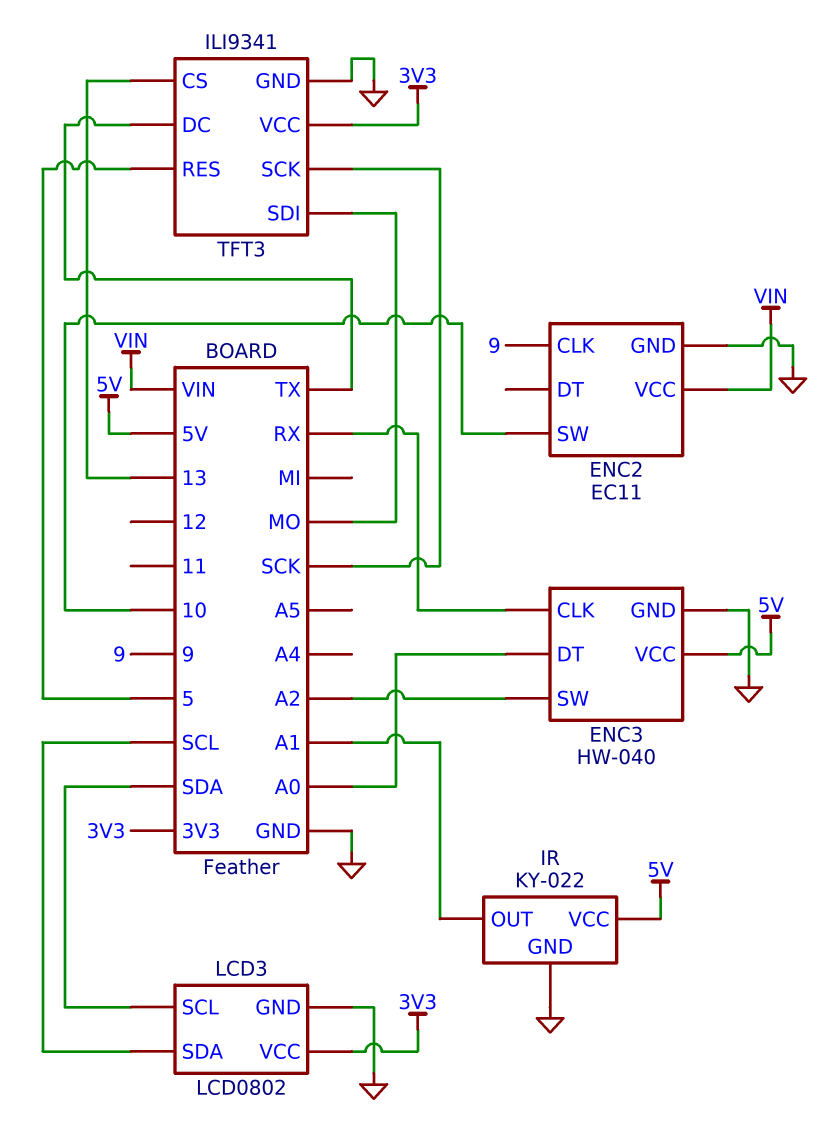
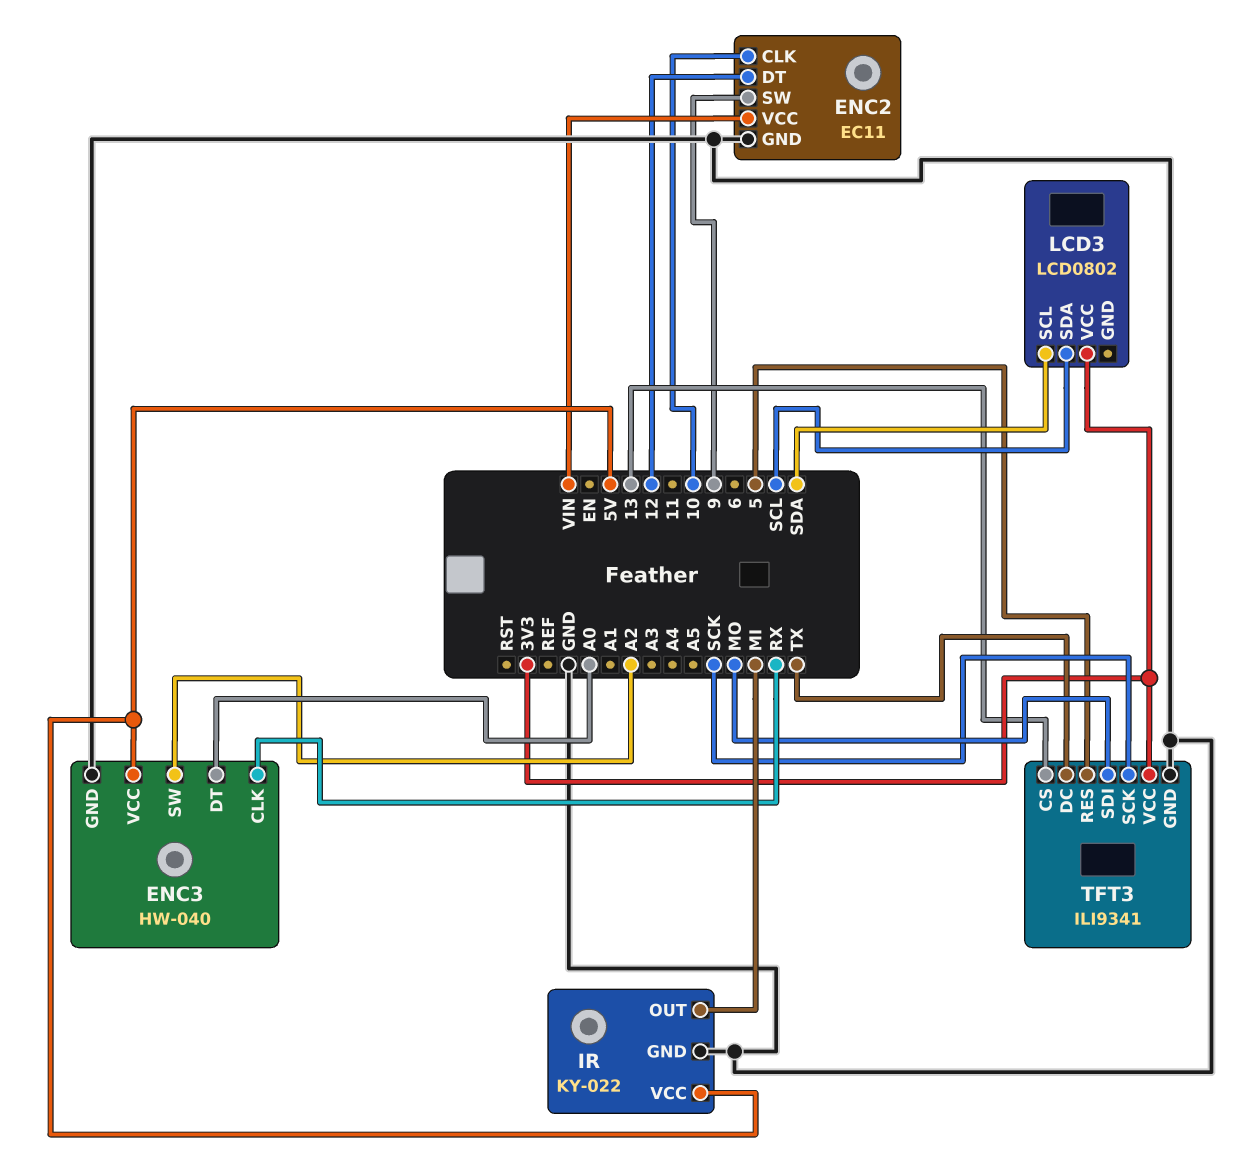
ENC2 pin CLK: 9 -> 10
ENC2 pin DT: none -> 12
ENC2 pin SW: 10 -> 9
IR pin OUT: A1 -> MI
LCD3 pin GND: GND -> none

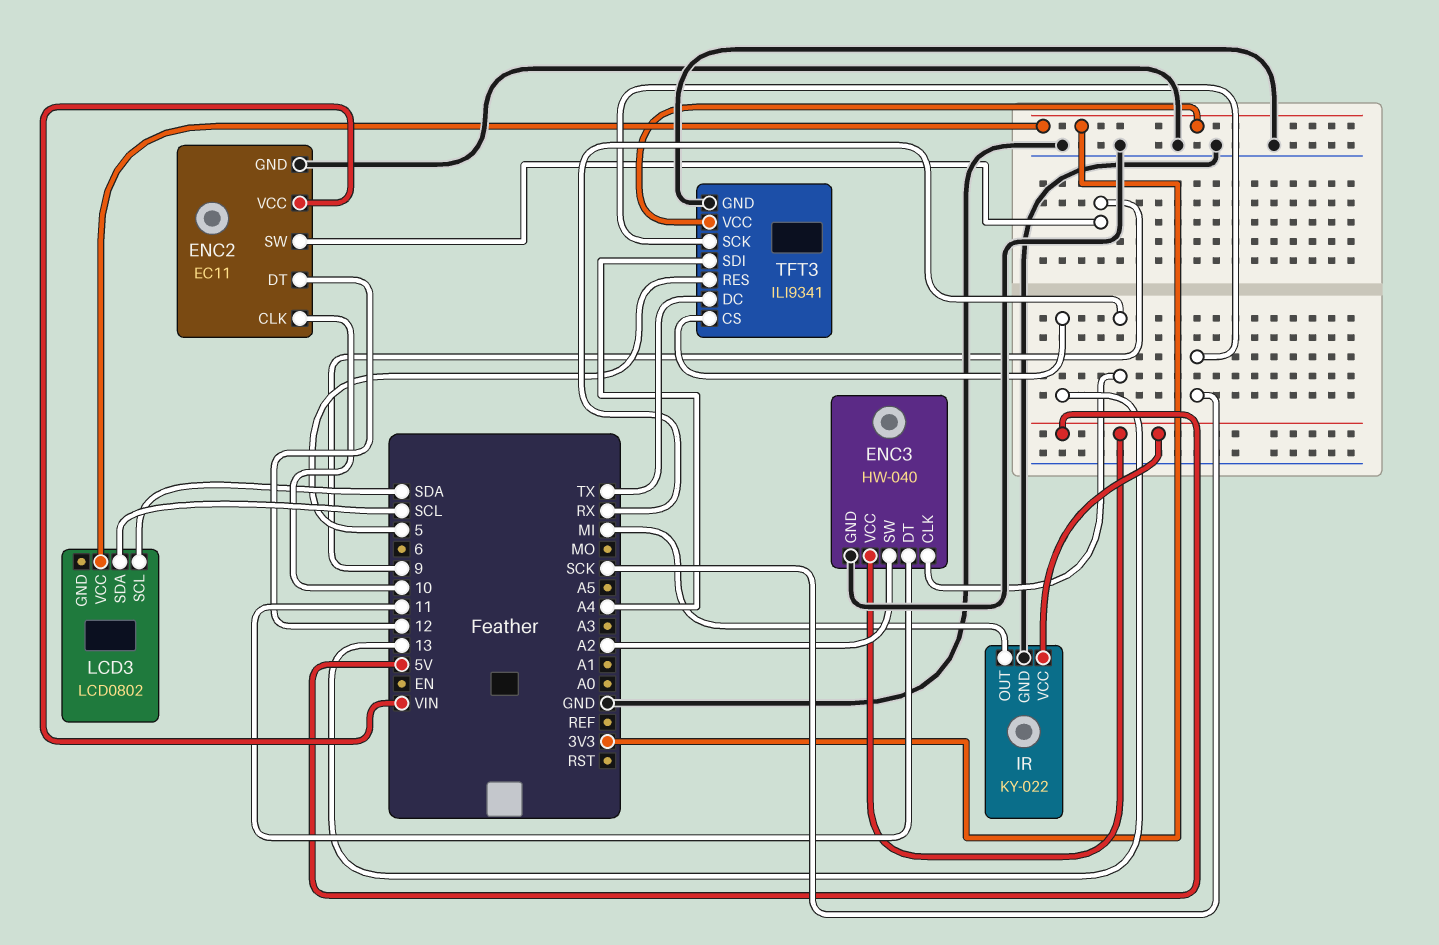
ENC3 pin DT: A0 -> 11
TFT3 pin SDI: MO -> A4

